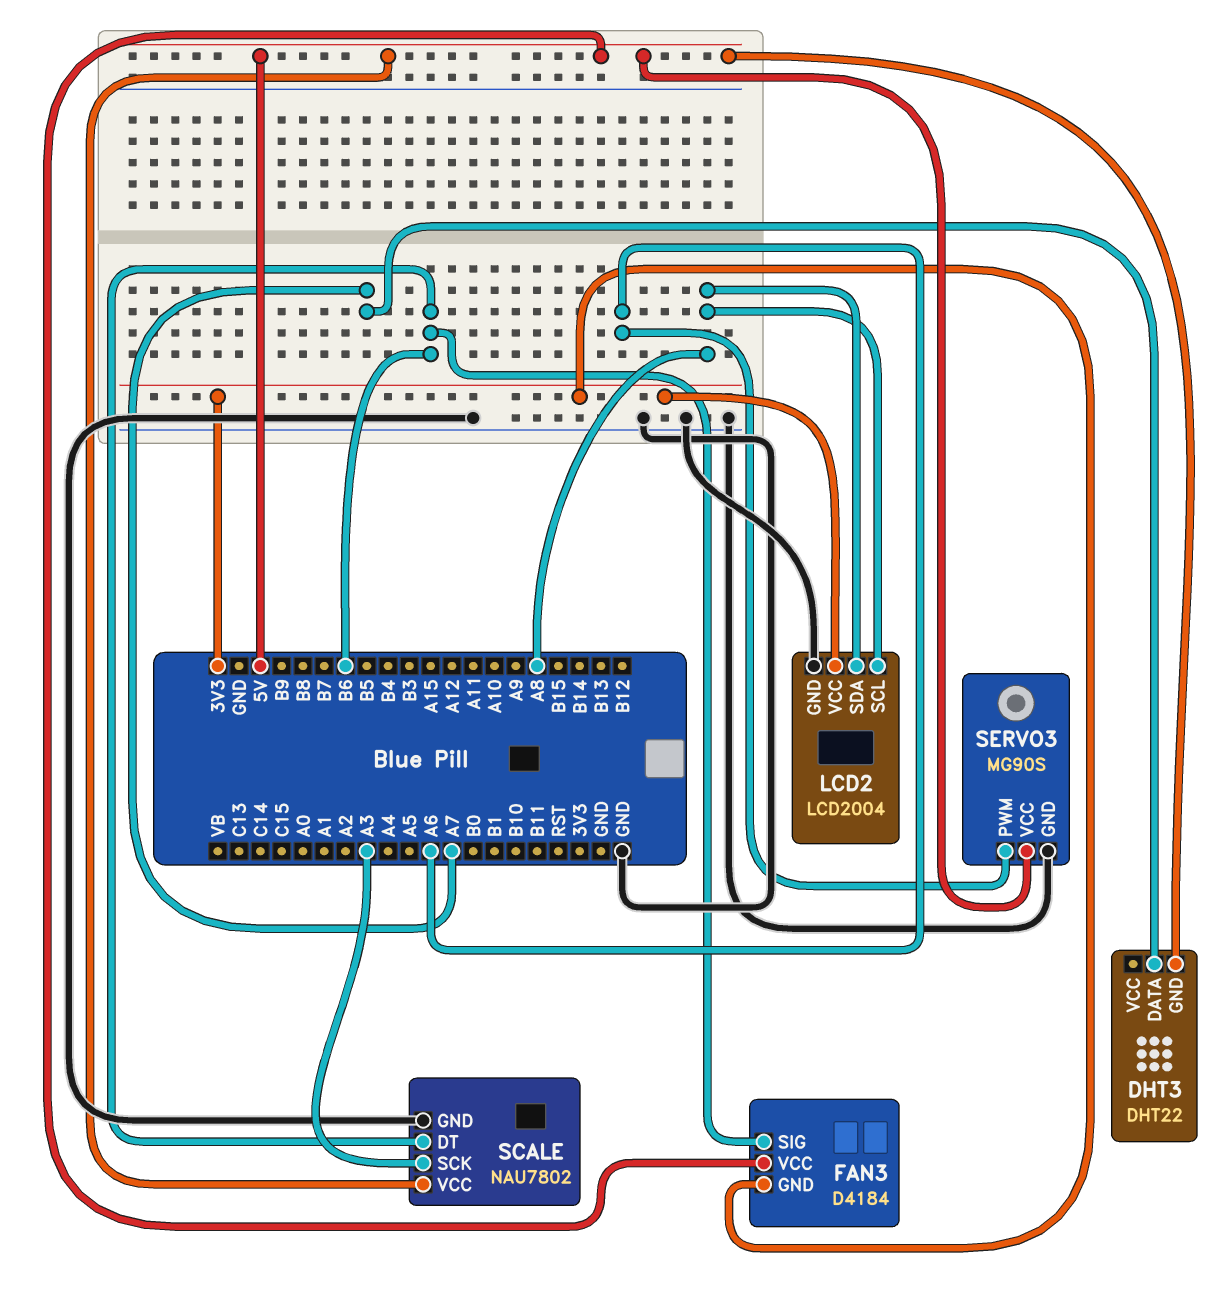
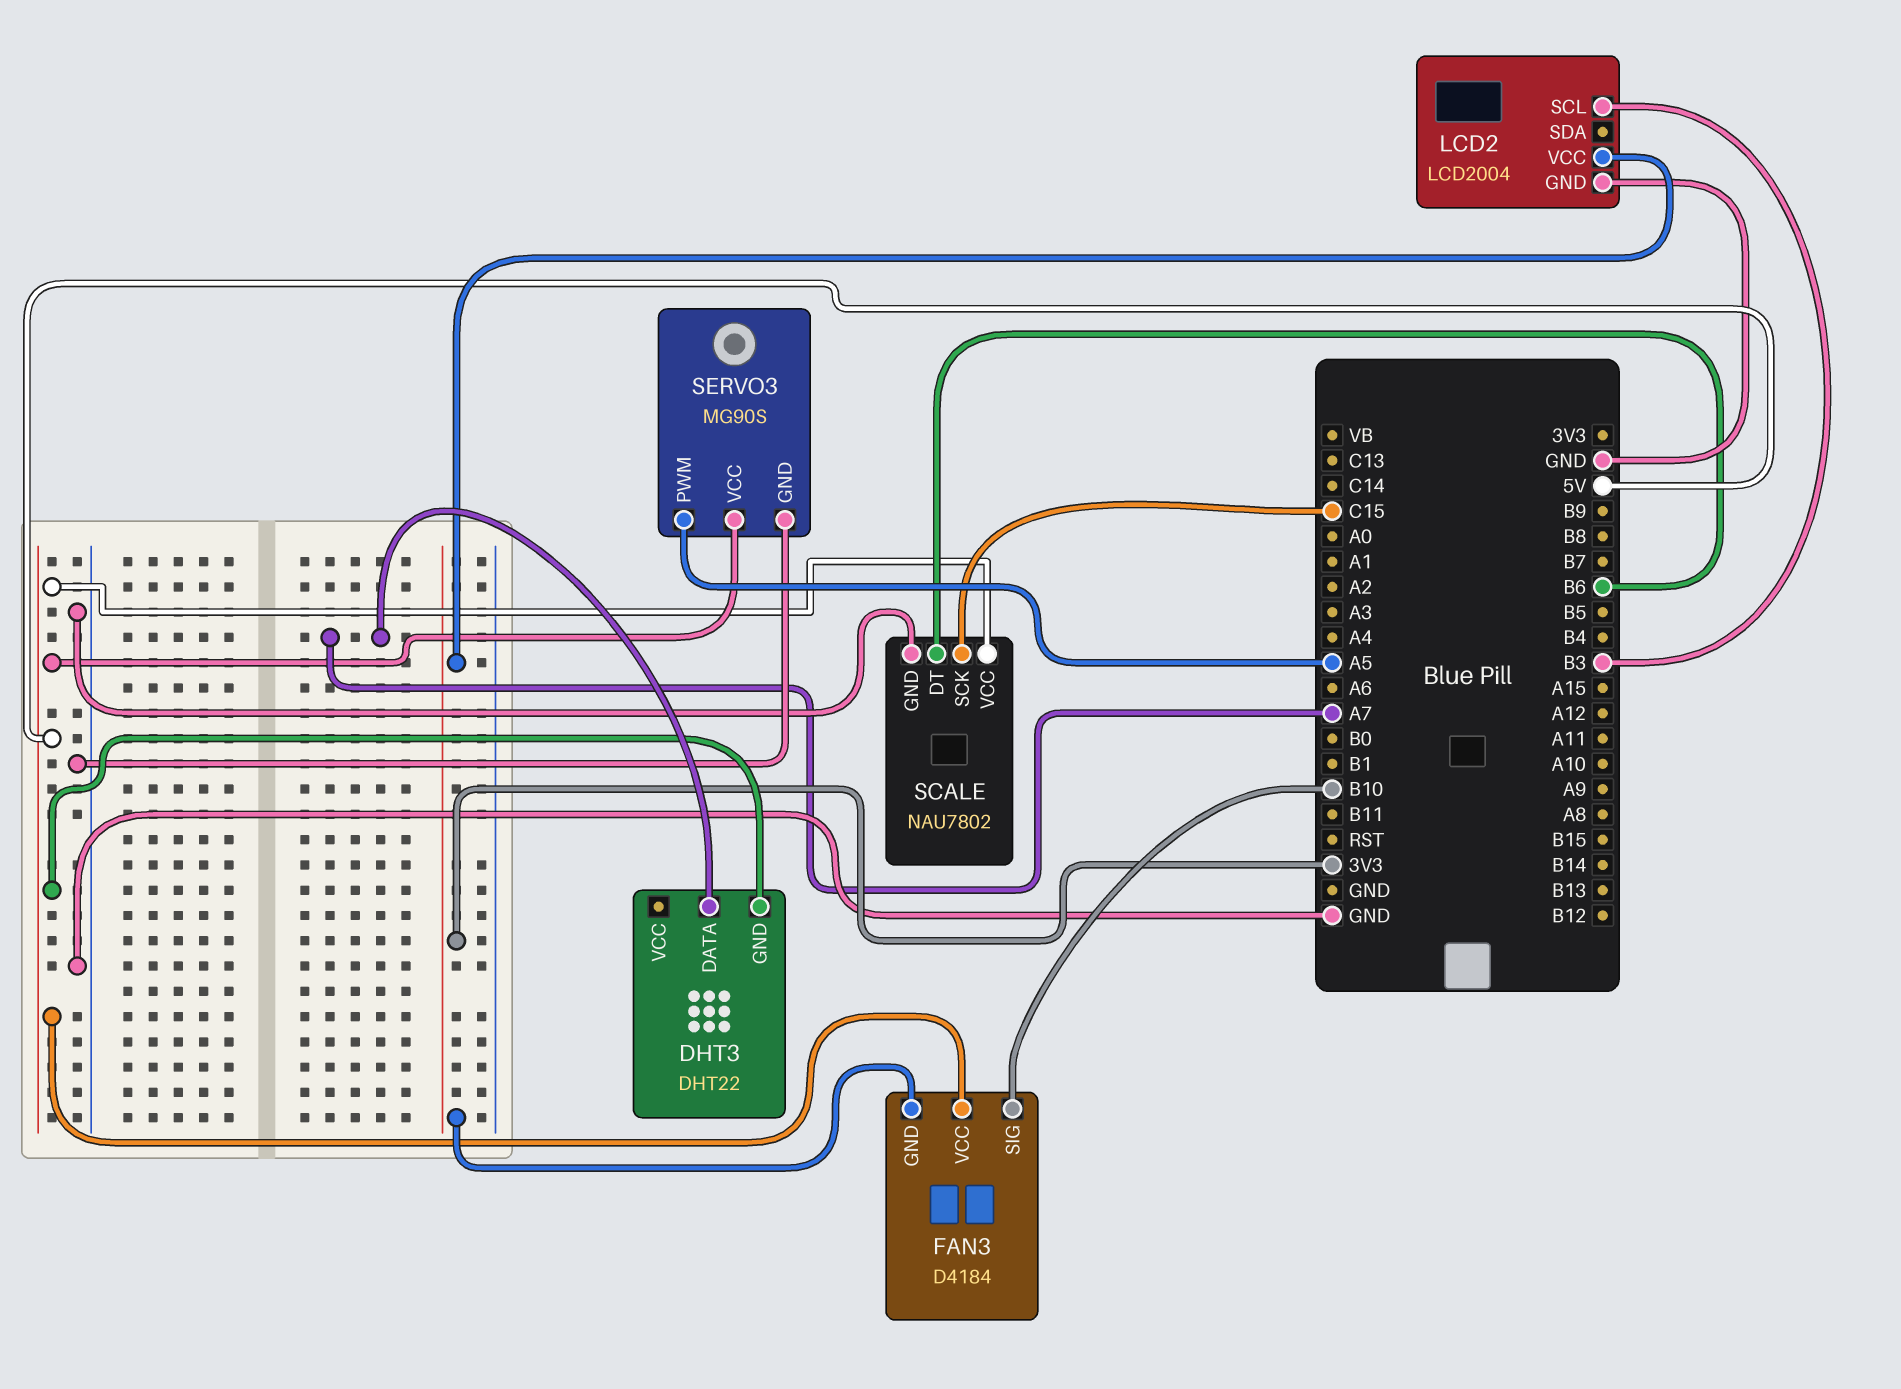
FAN3 pin SIG: B6 -> B10
LCD2 pin SCL: A8 -> B3
LCD2 pin SDA: A8 -> none
SCALE pin SCK: A3 -> C15
SERVO3 pin PWM: A6 -> A5

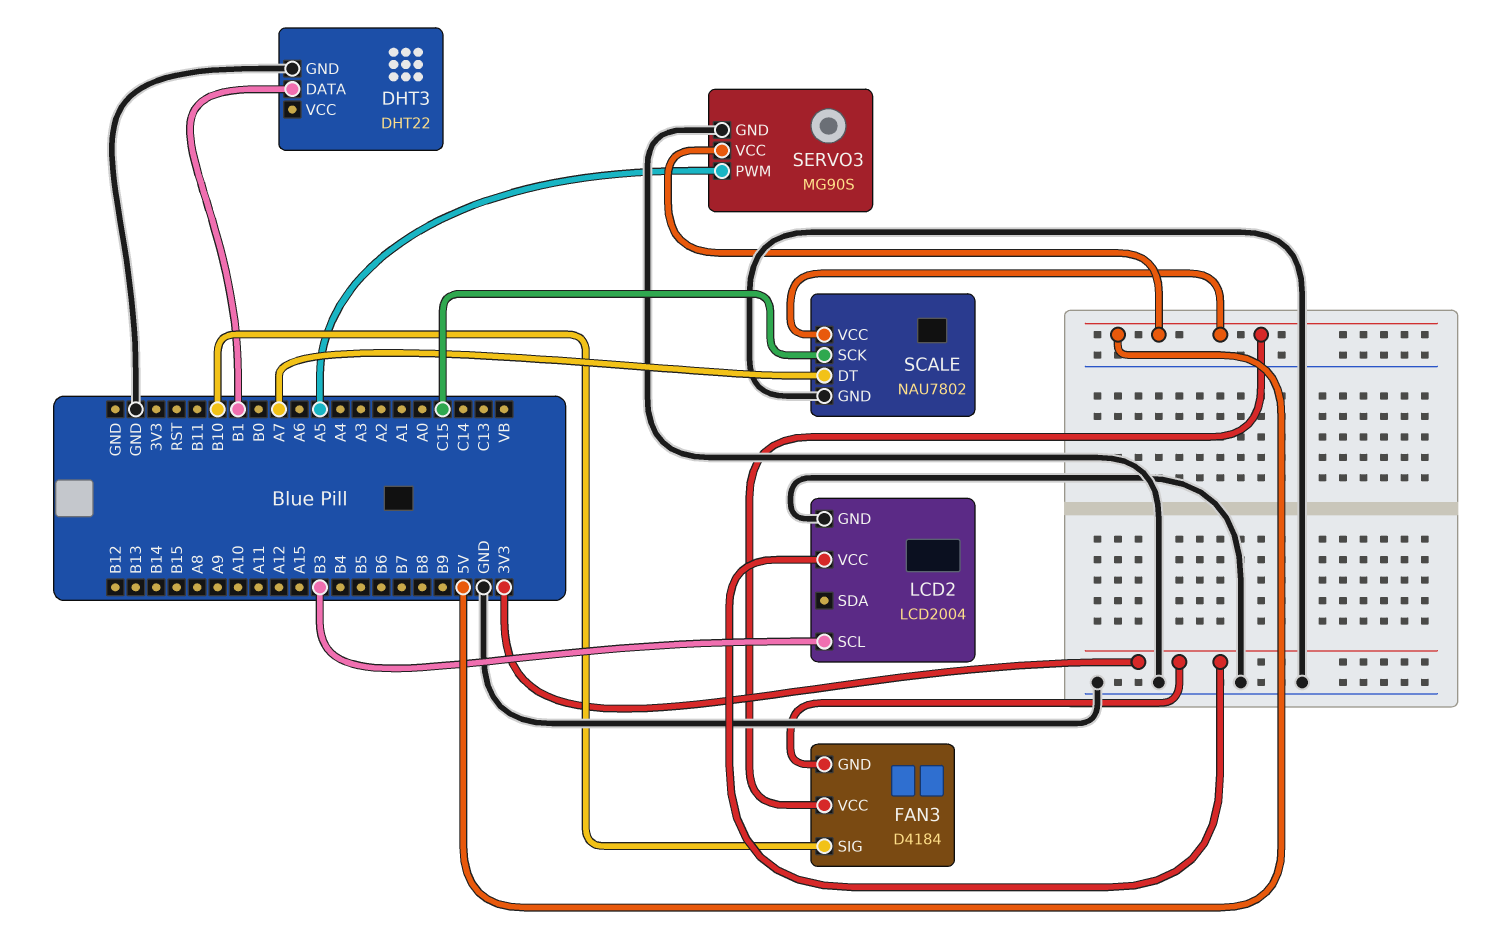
DHT3 pin DATA: A7 -> B1
DHT3 pin GND: 5V -> GND
SCALE pin DT: B6 -> A7

